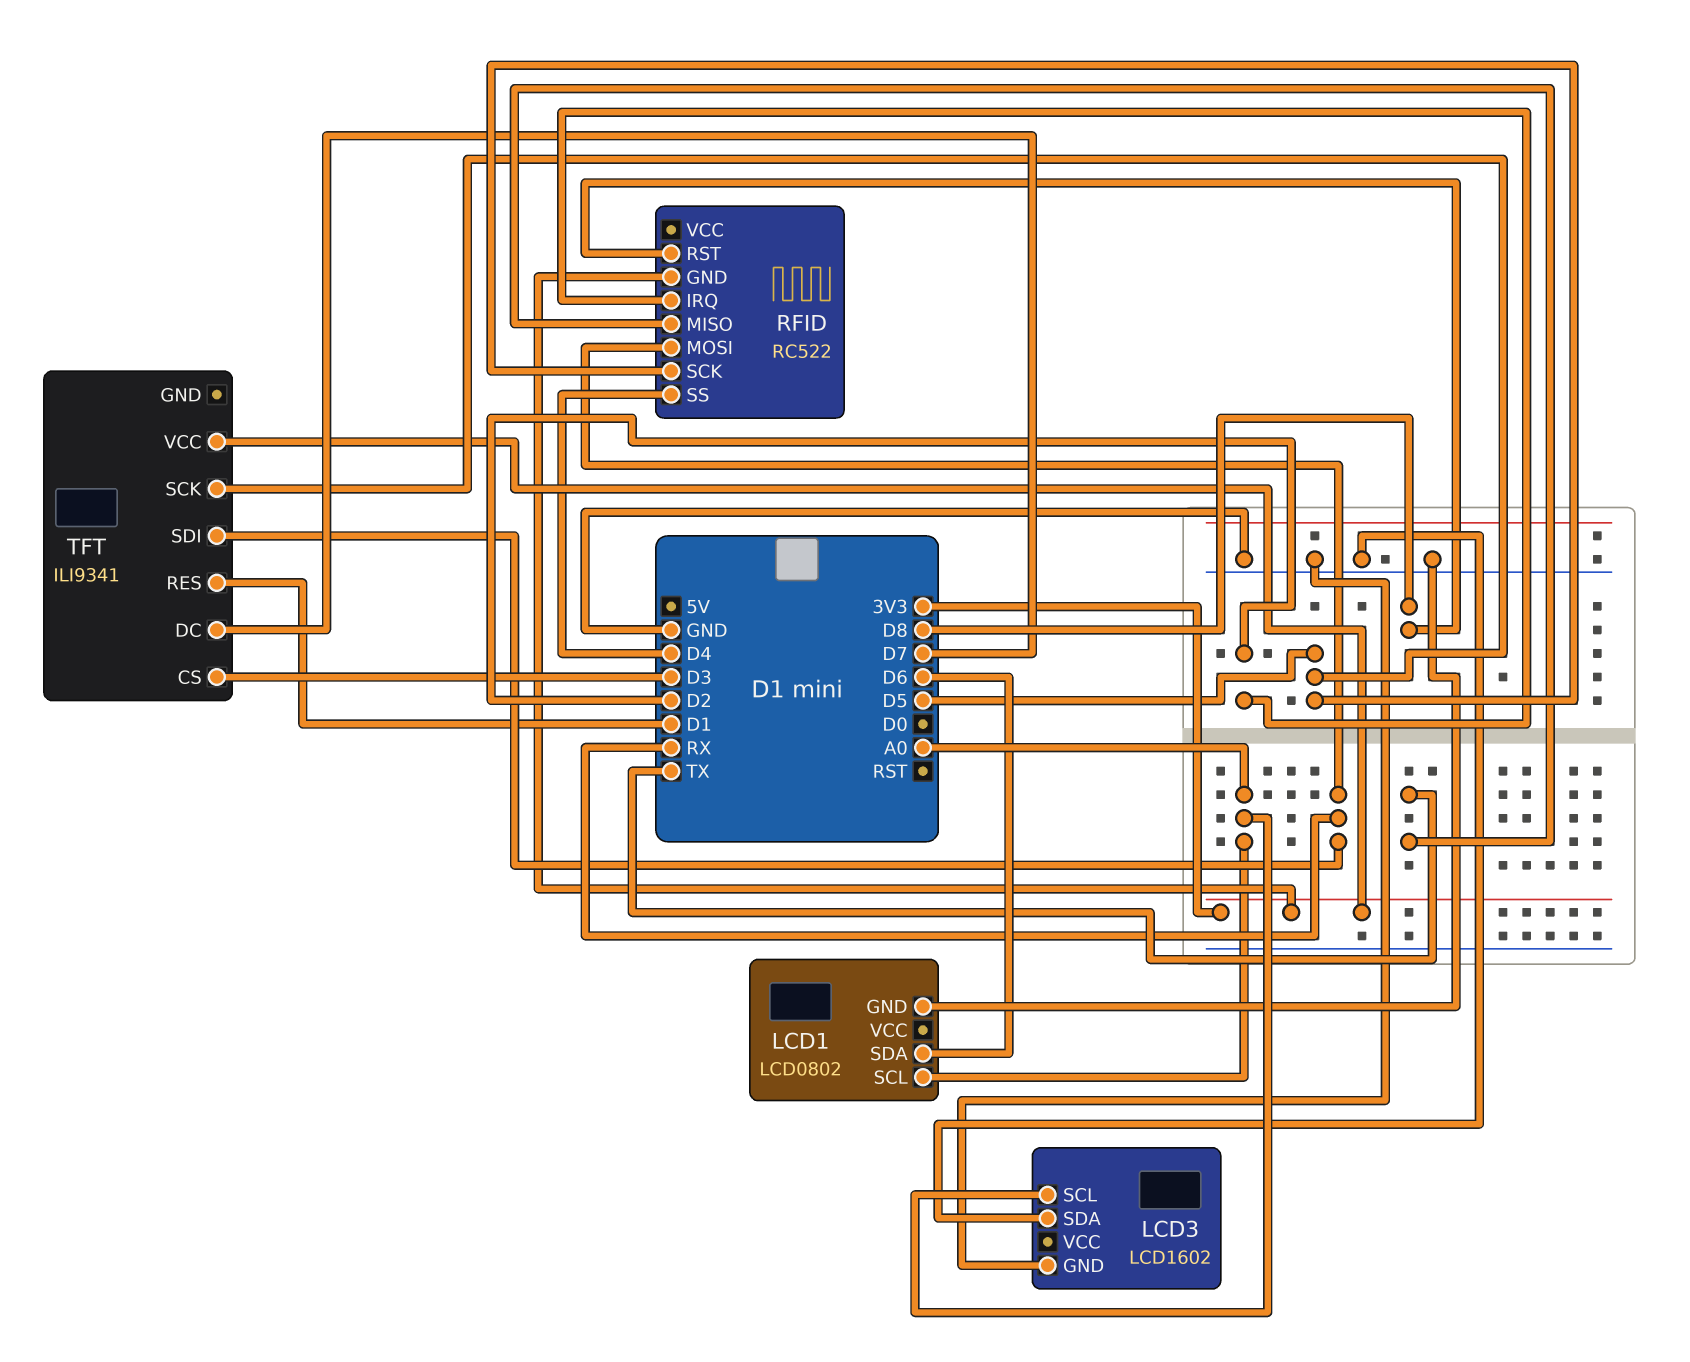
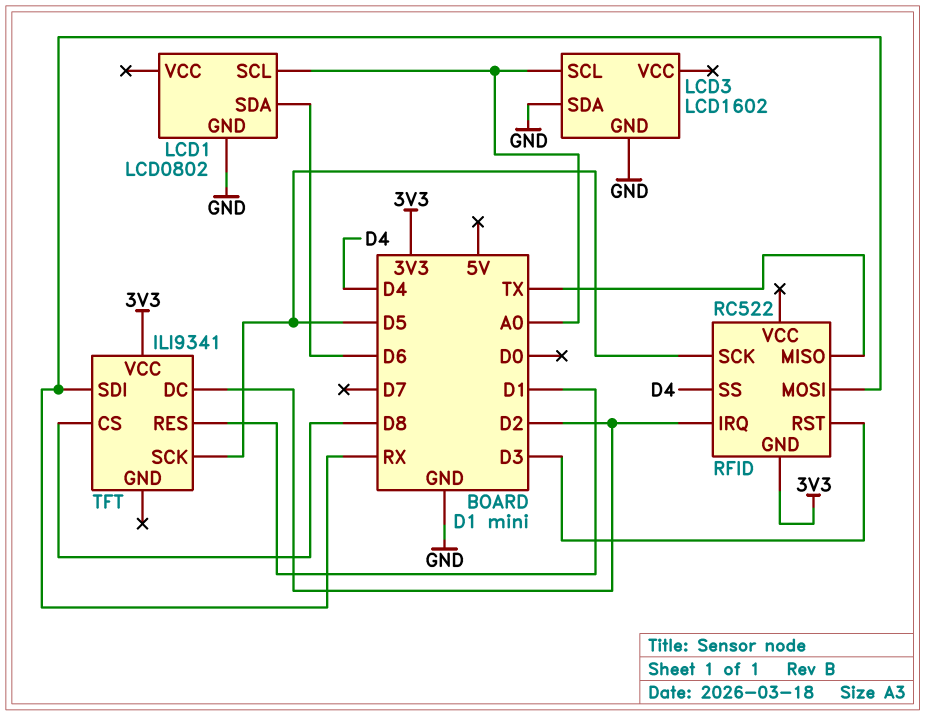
RFID pin RST: D8 -> D3
TFT pin CS: D3 -> D8
TFT pin DC: D7 -> D2

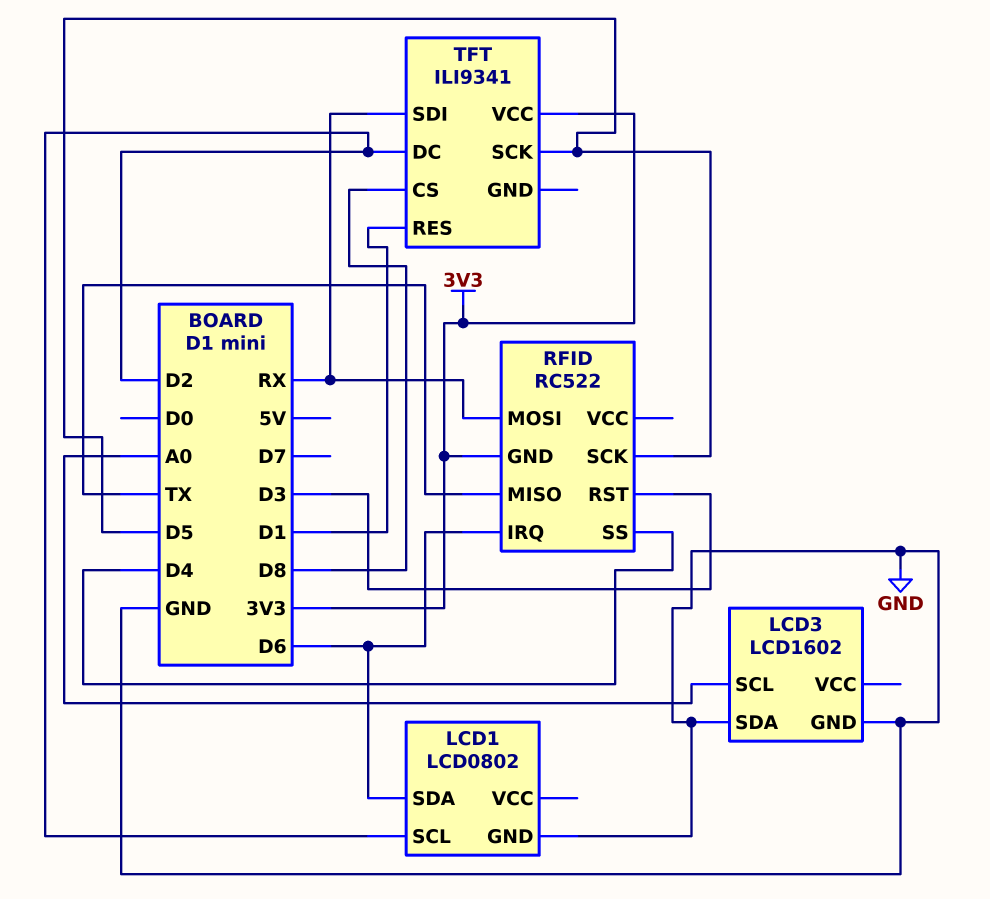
LCD1 pin SCL: A0 -> D2
RFID pin IRQ: D2 -> D6

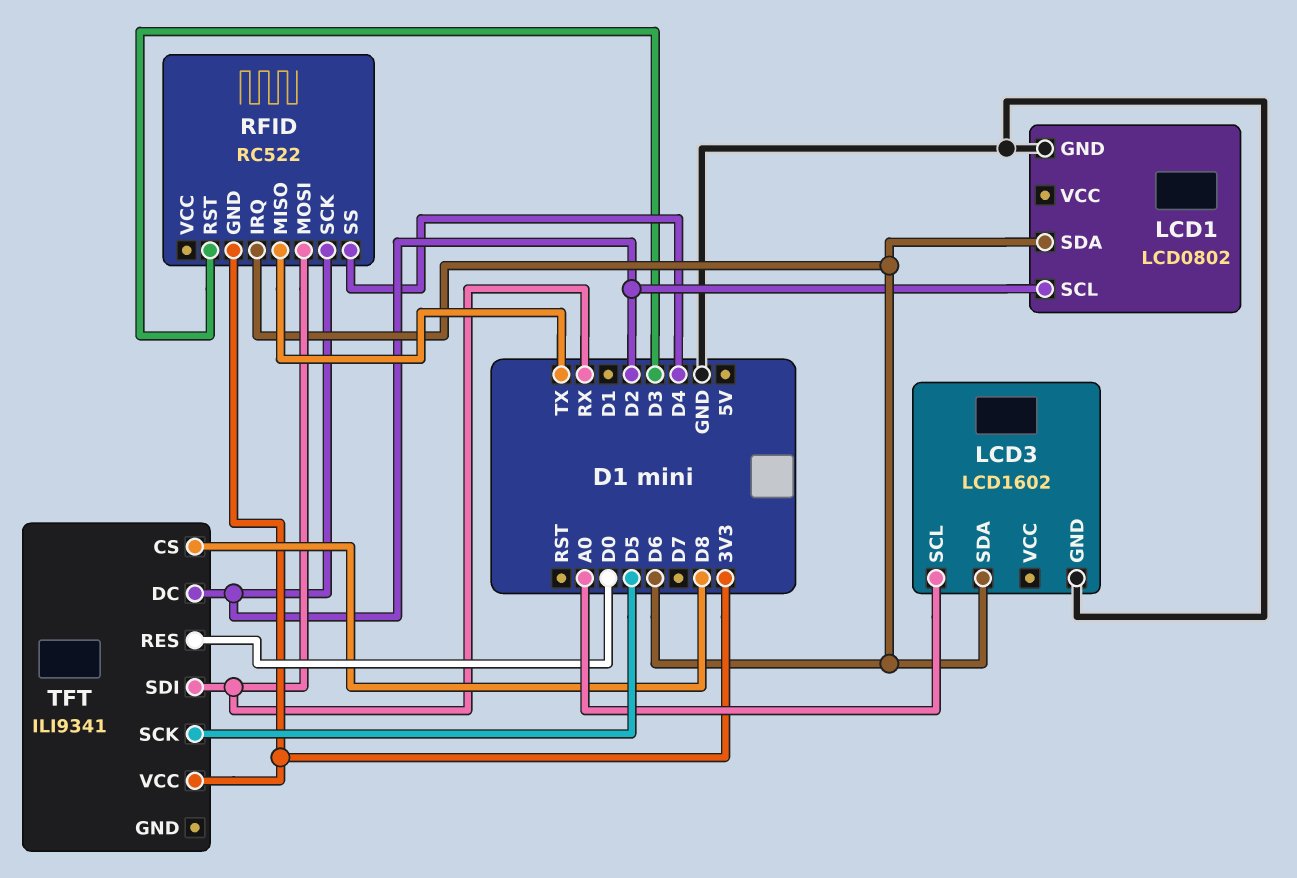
LCD3 pin SDA: GND -> D6
RFID pin SCK: D5 -> D2
TFT pin RES: D1 -> D0

